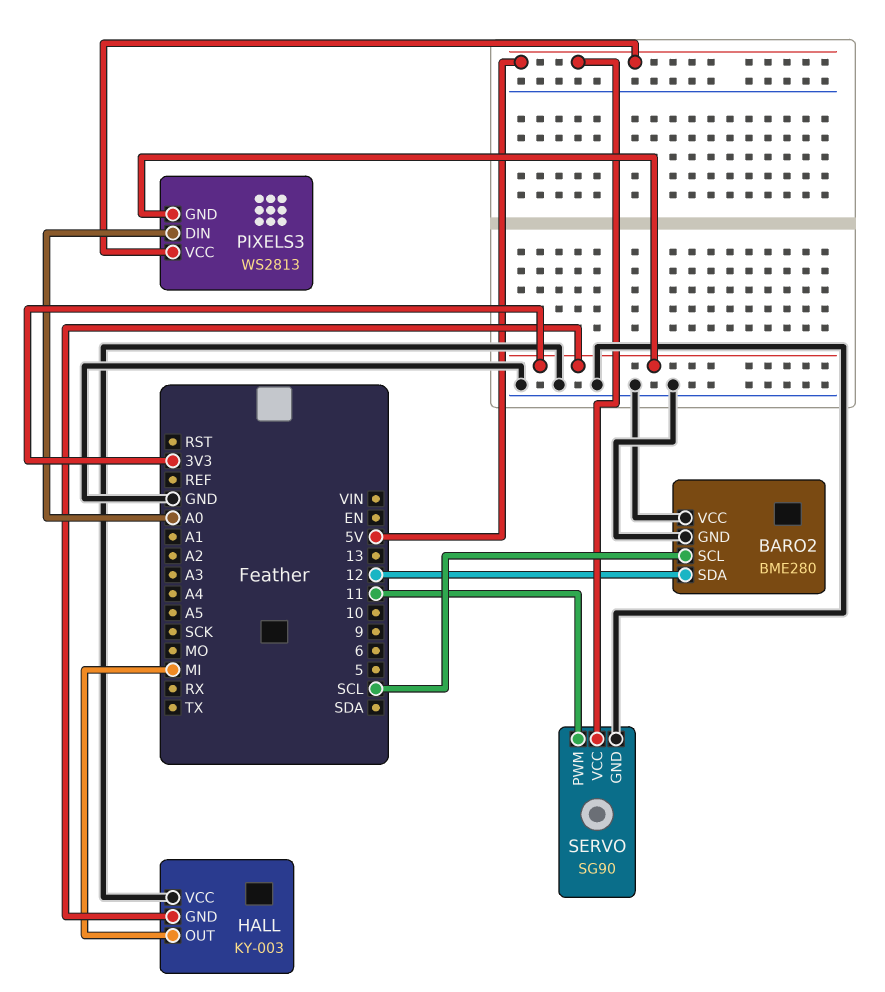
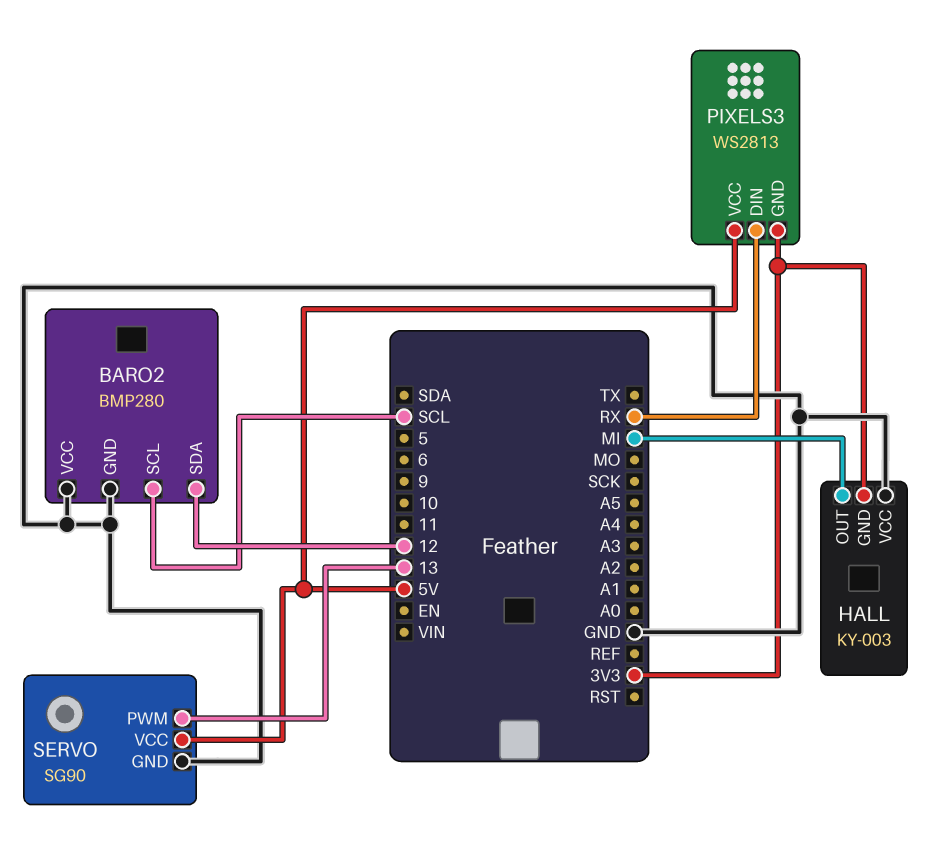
BARO2: BME280 -> BMP280
PIXELS3 pin DIN: A0 -> RX
SERVO pin PWM: 11 -> 13

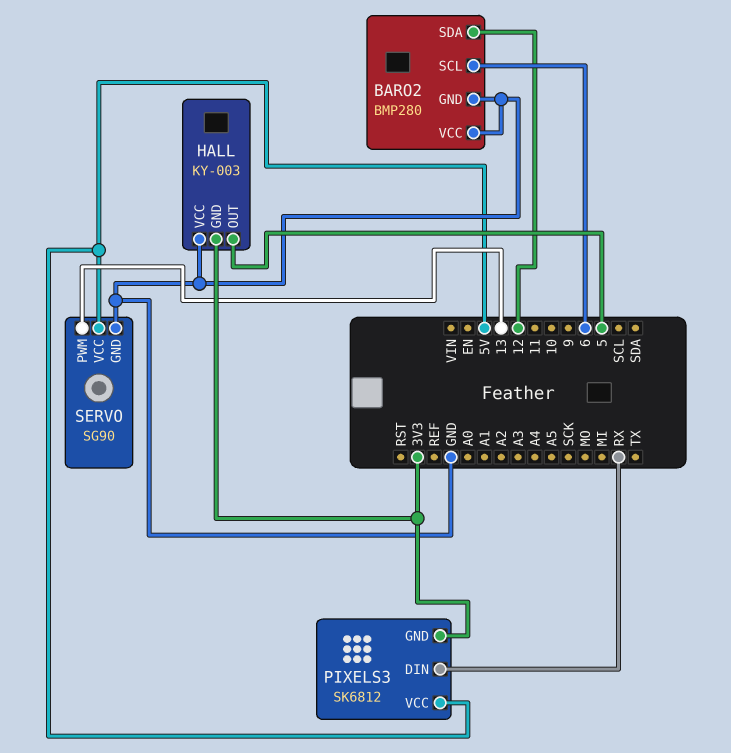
BARO2 pin SCL: SCL -> 6
HALL pin OUT: MI -> 5
PIXELS3: WS2813 -> SK6812

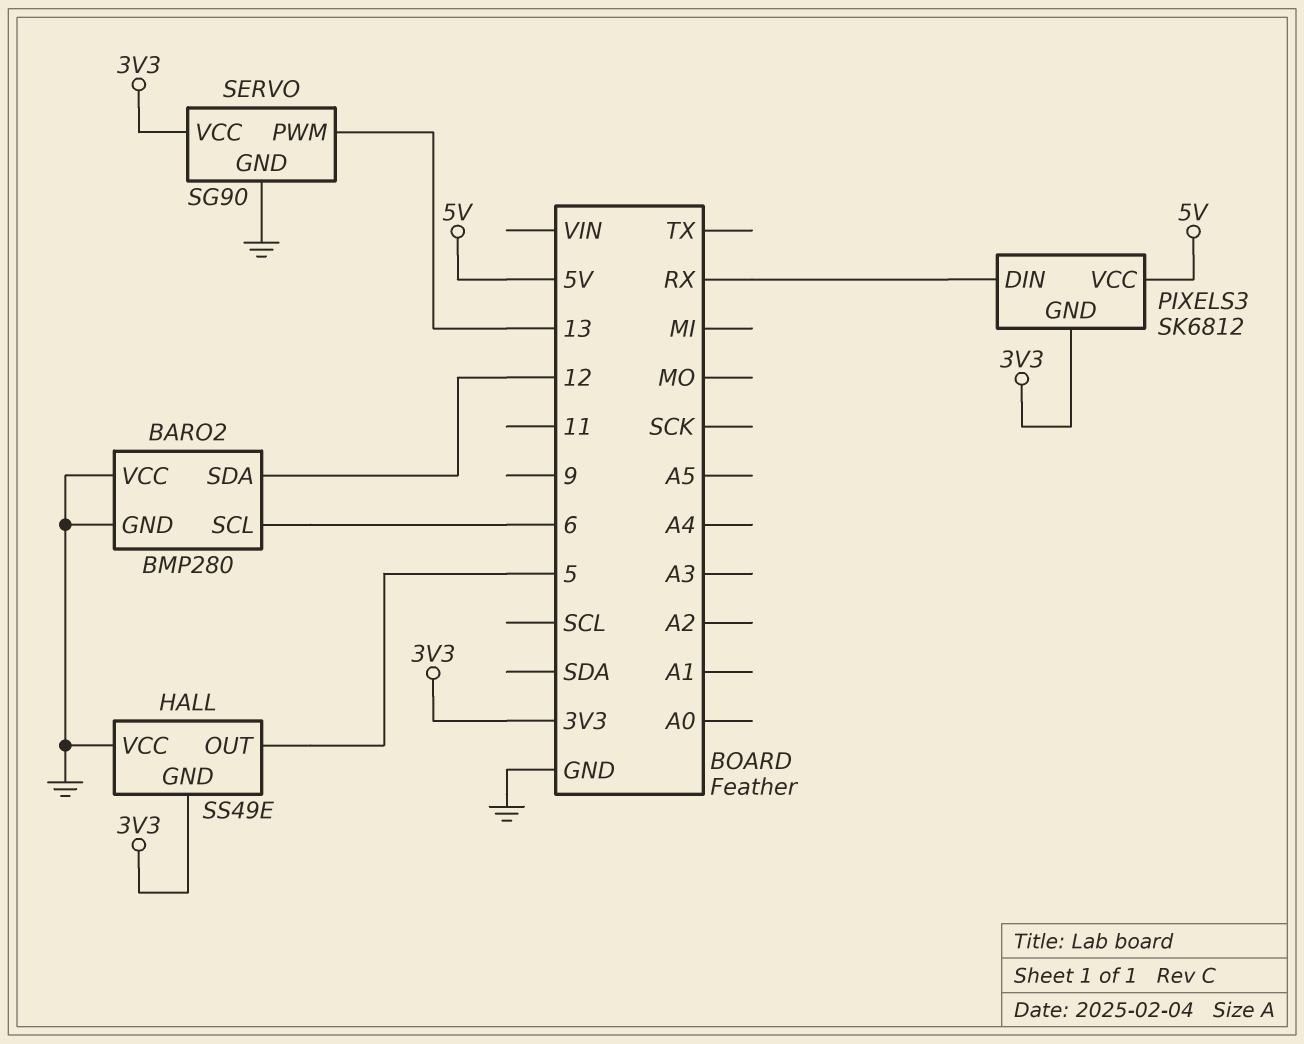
HALL: KY-003 -> SS49E
SERVO pin VCC: 5V -> 3V3

